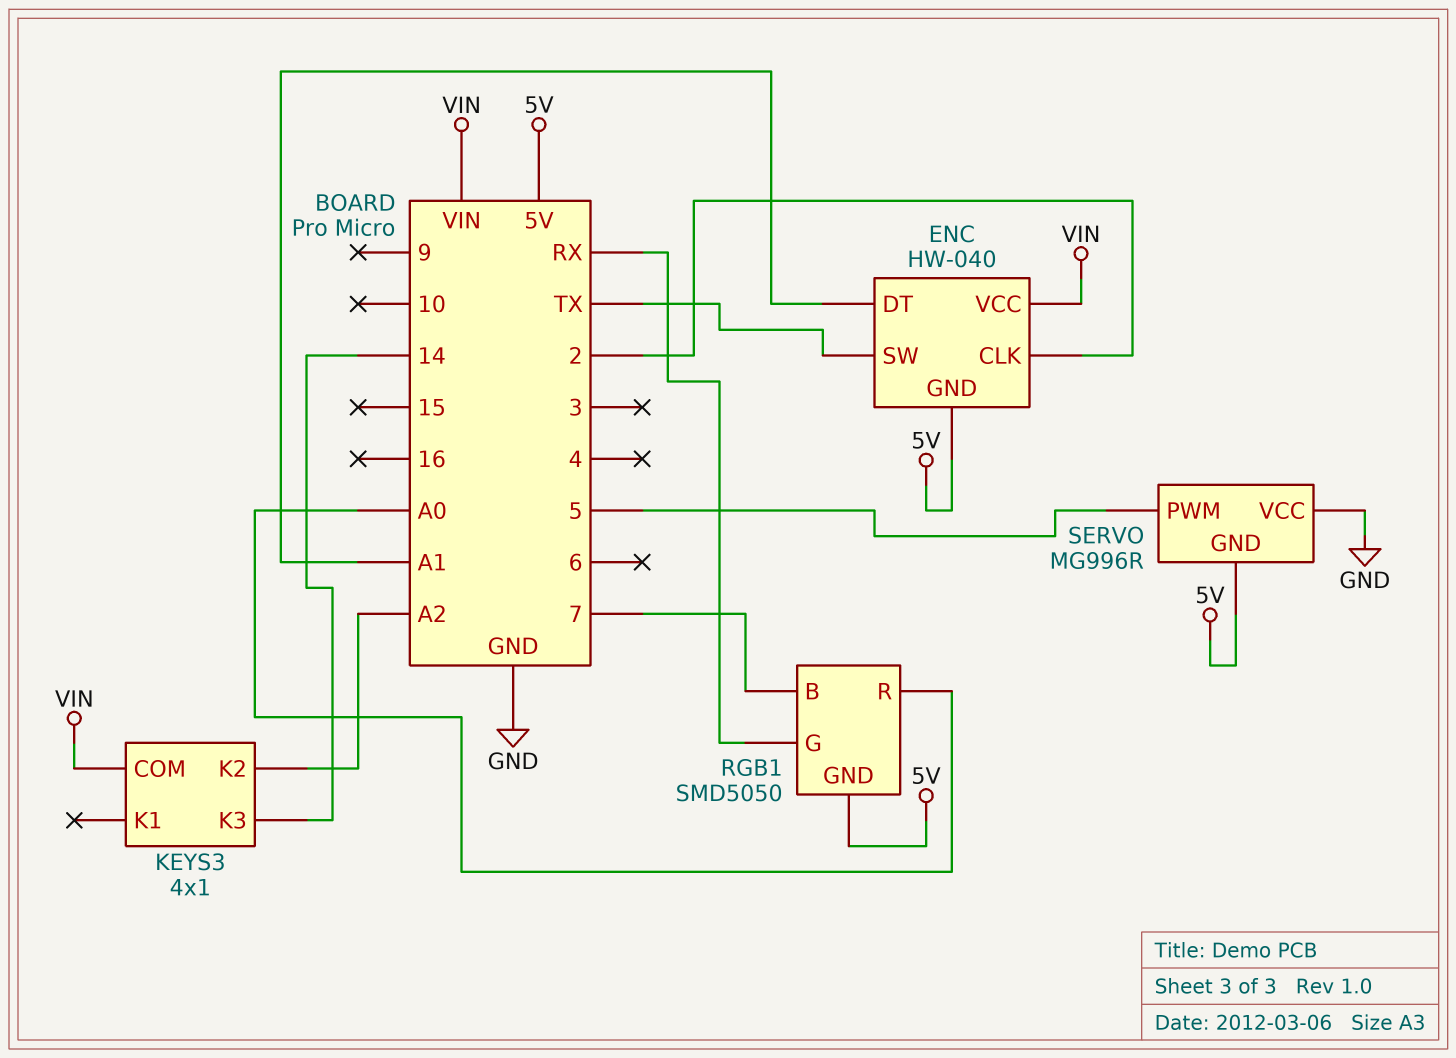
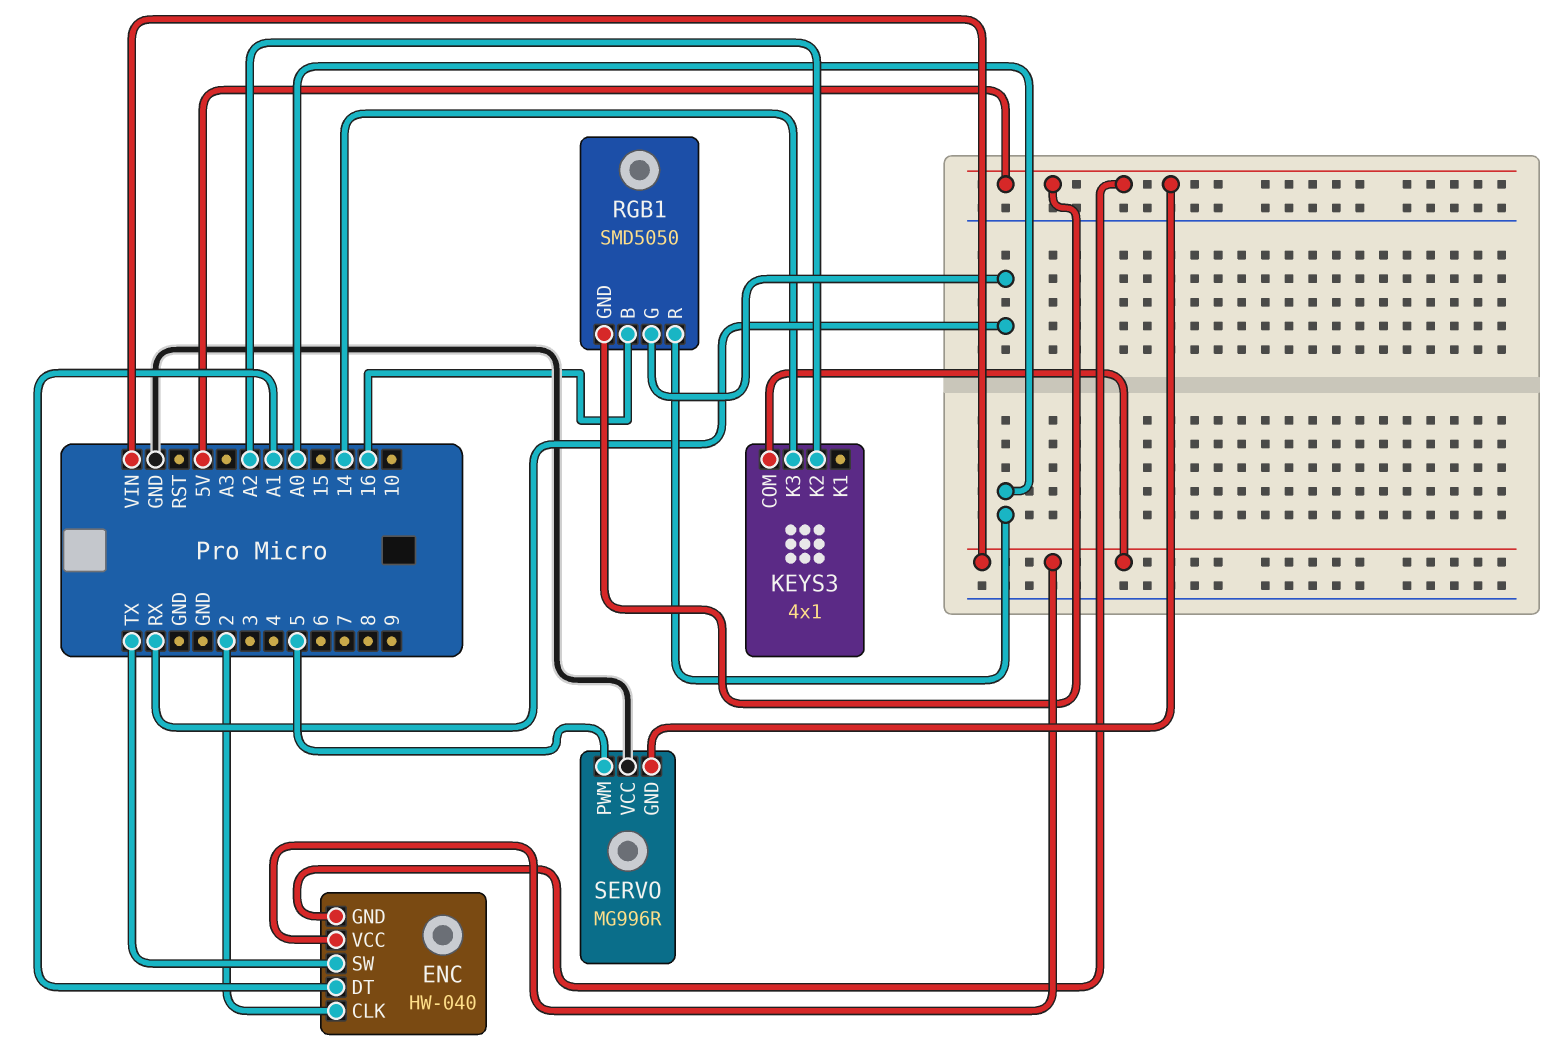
RGB1 pin B: 7 -> 16

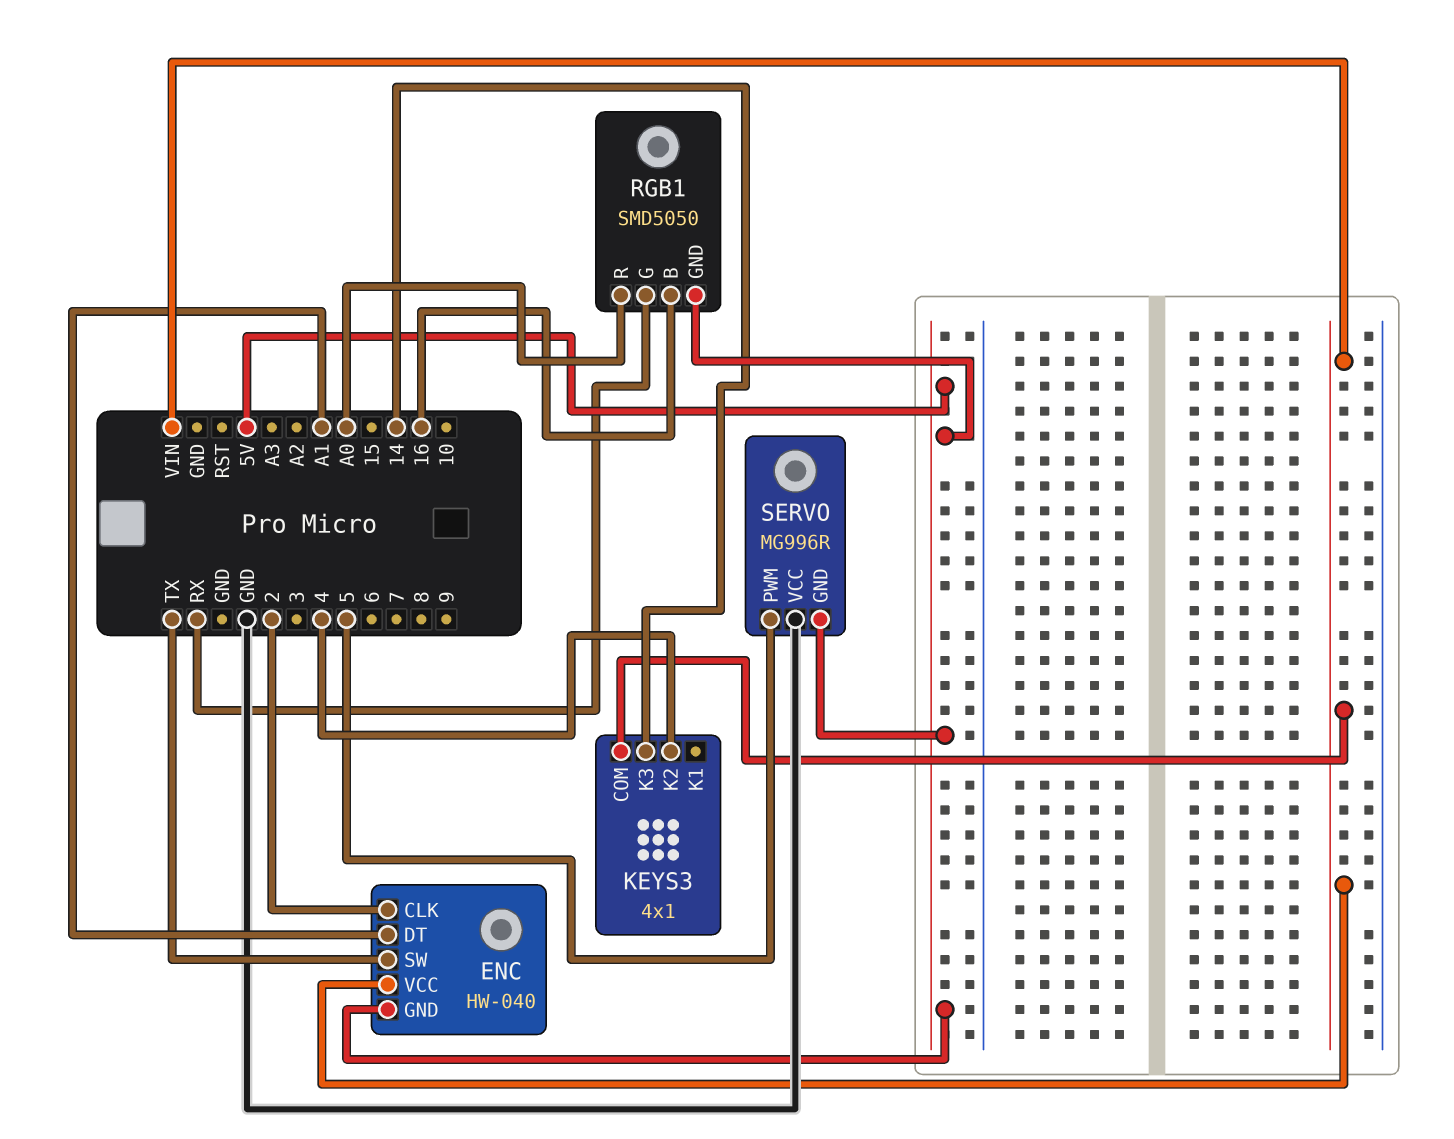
KEYS3 pin K2: A2 -> 4

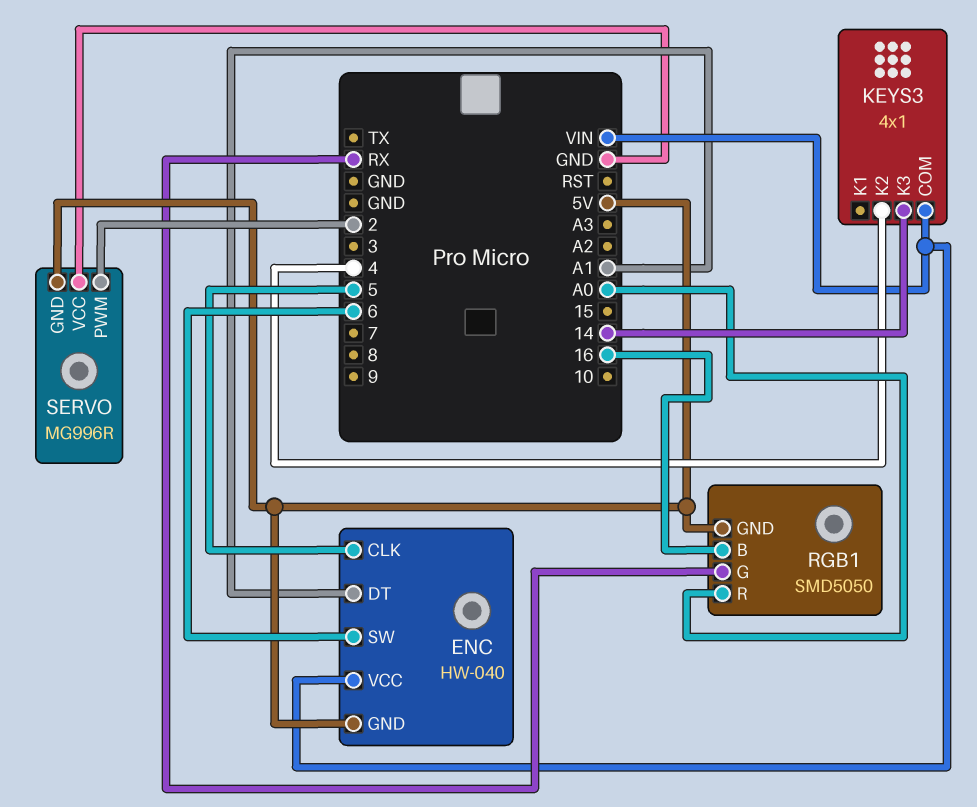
ENC pin CLK: 2 -> 5
ENC pin SW: TX -> 6
SERVO pin PWM: 5 -> 2

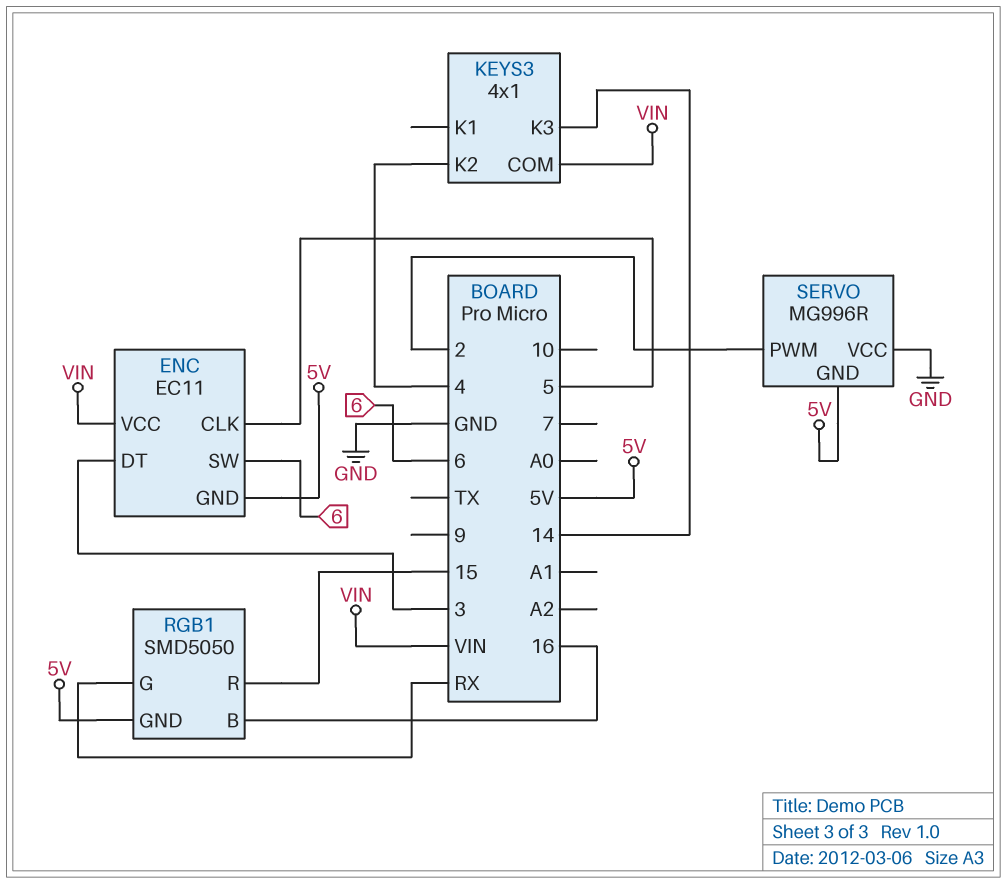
ENC: HW-040 -> EC11
ENC pin DT: A1 -> 3
RGB1 pin R: A0 -> 15

